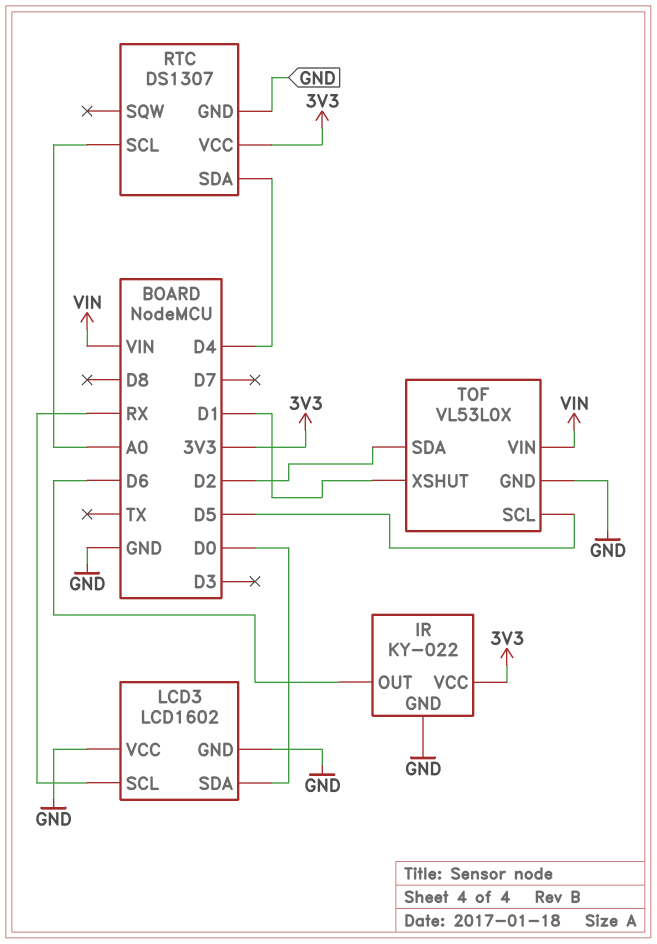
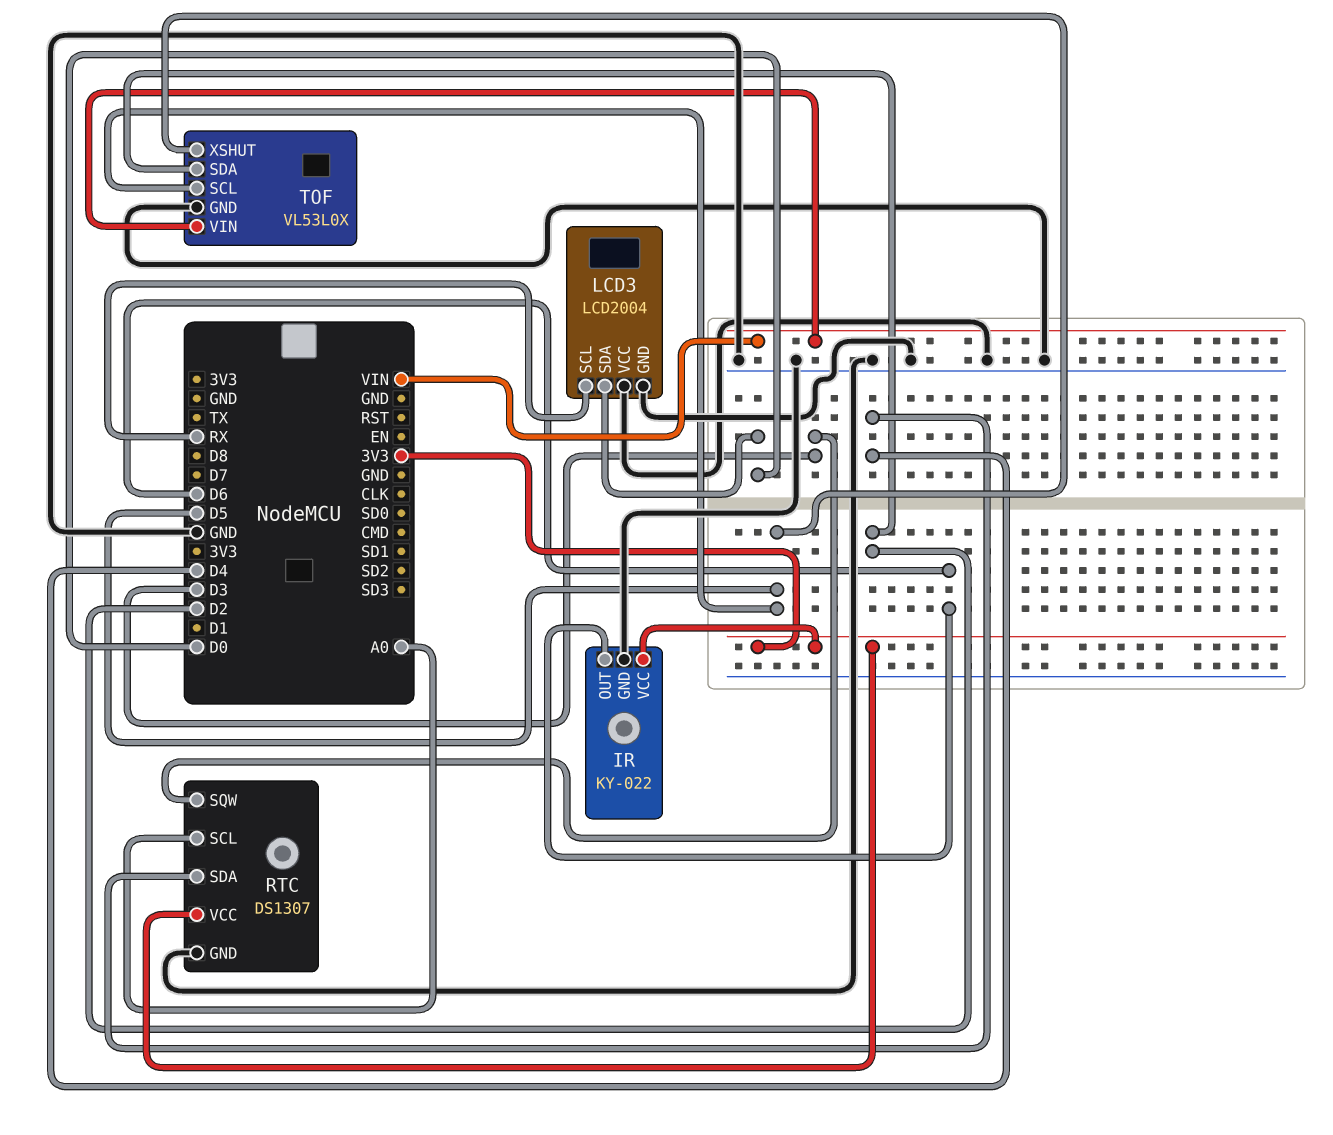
LCD3: LCD1602 -> LCD2004
RTC pin SQW: none -> D3
TOF pin XSHUT: D1 -> D5

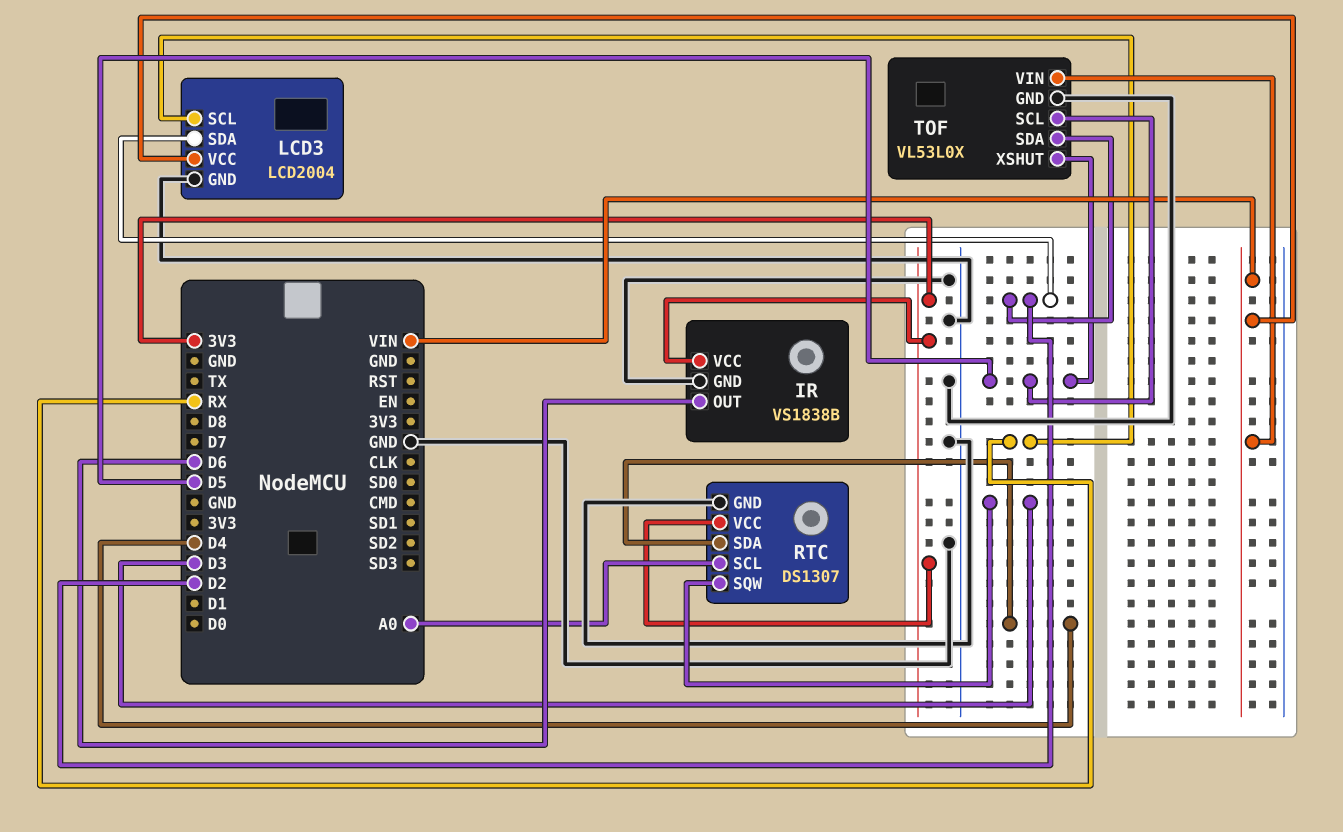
IR: KY-022 -> VS1838B
LCD3 pin SDA: D0 -> D2
LCD3 pin VCC: GND -> VIN

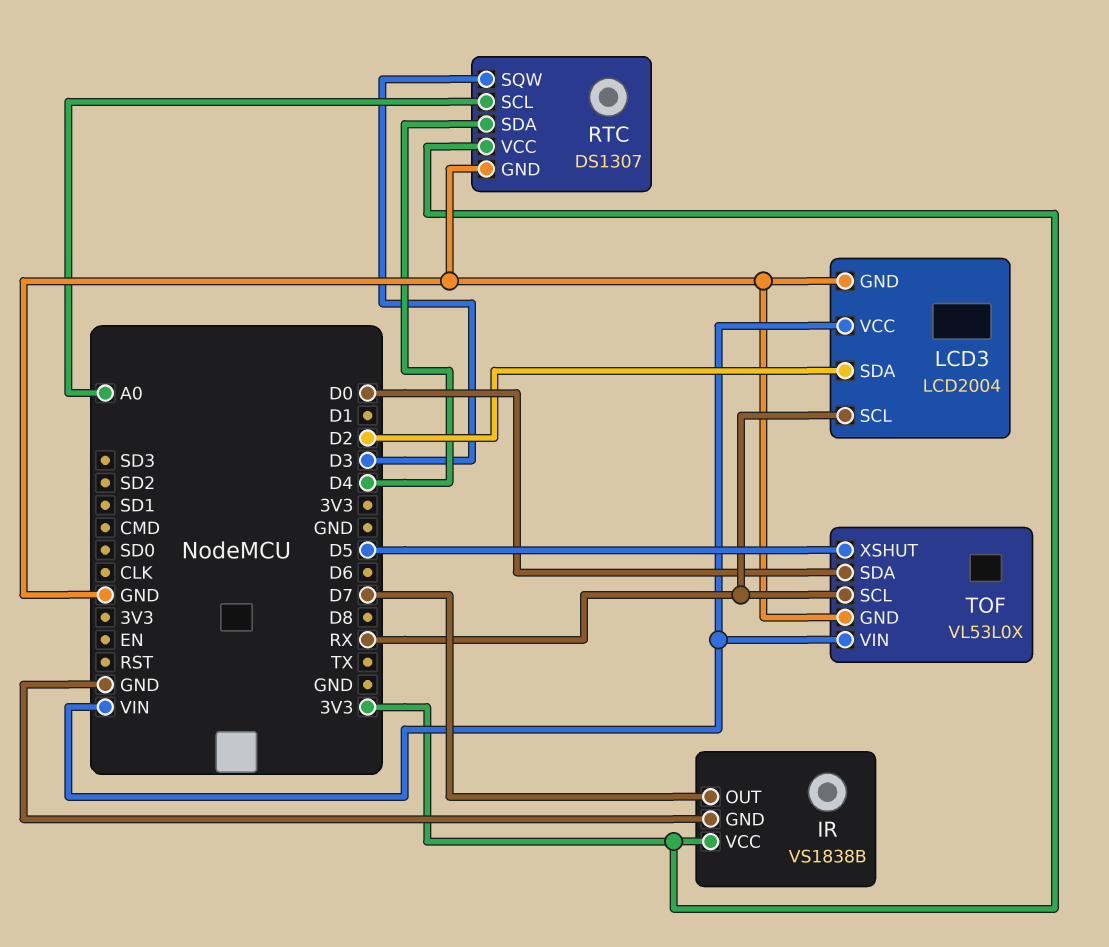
IR pin OUT: D6 -> D7
TOF pin SCL: D5 -> RX
TOF pin SDA: D2 -> D0

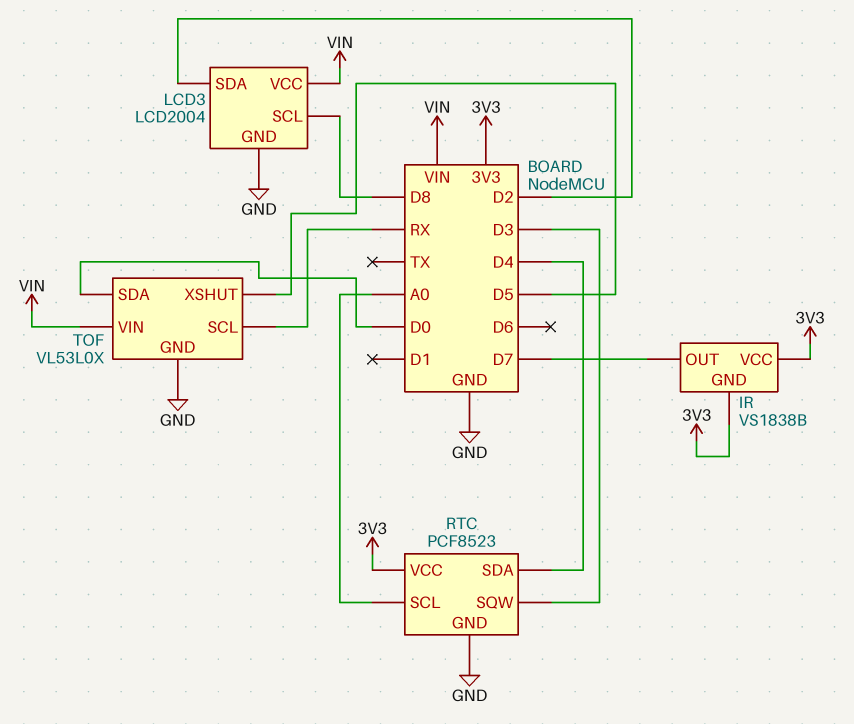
IR pin GND: GND -> 3V3
LCD3 pin SCL: RX -> D8
RTC: DS1307 -> PCF8523

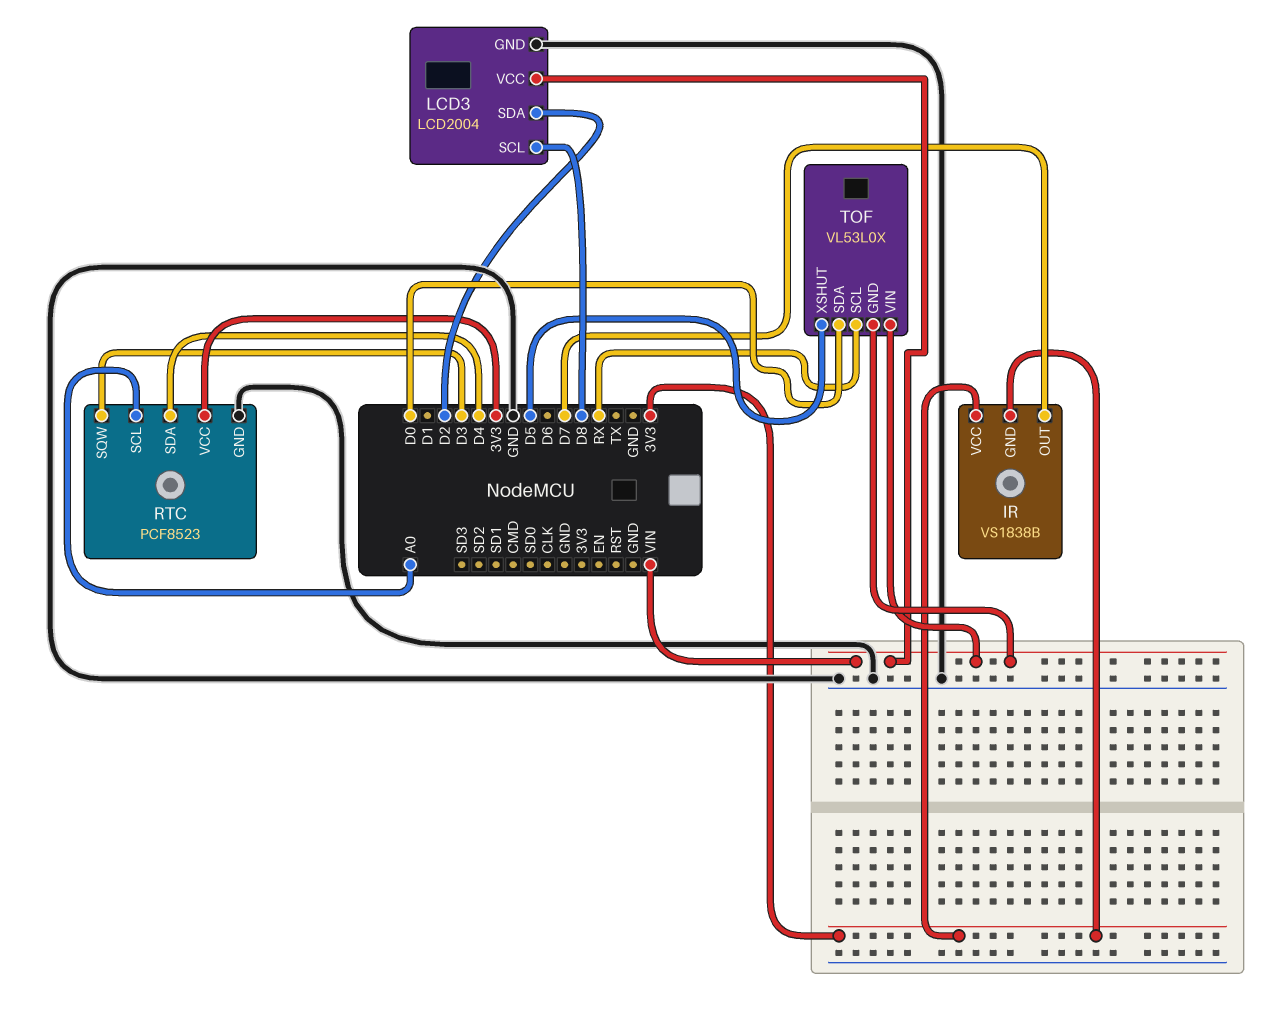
TOF pin GND: GND -> VIN

